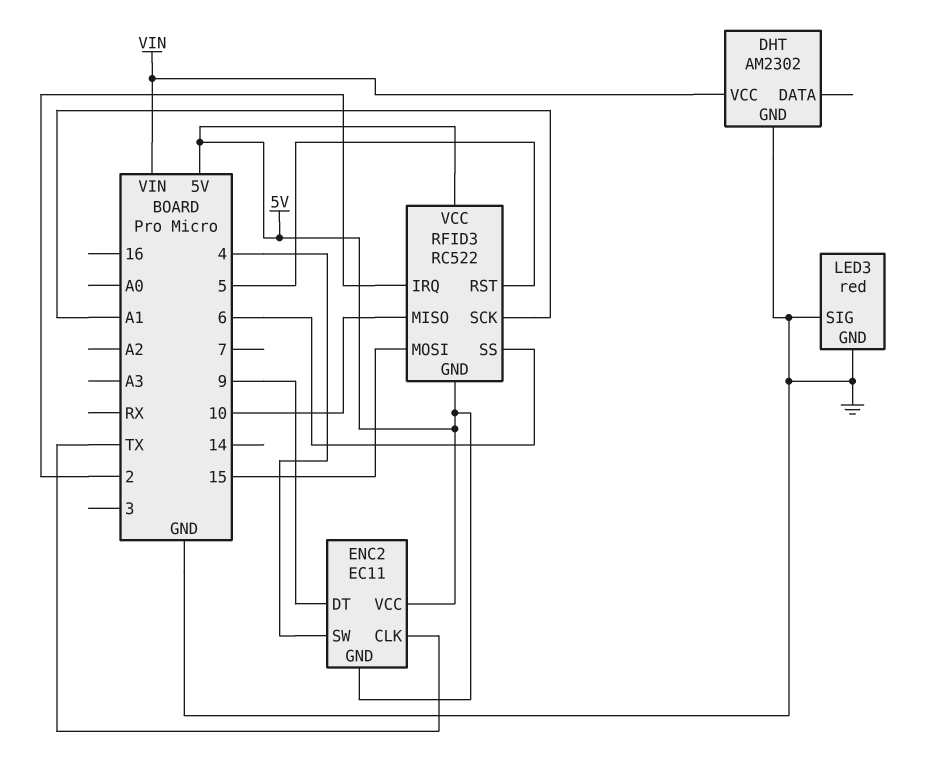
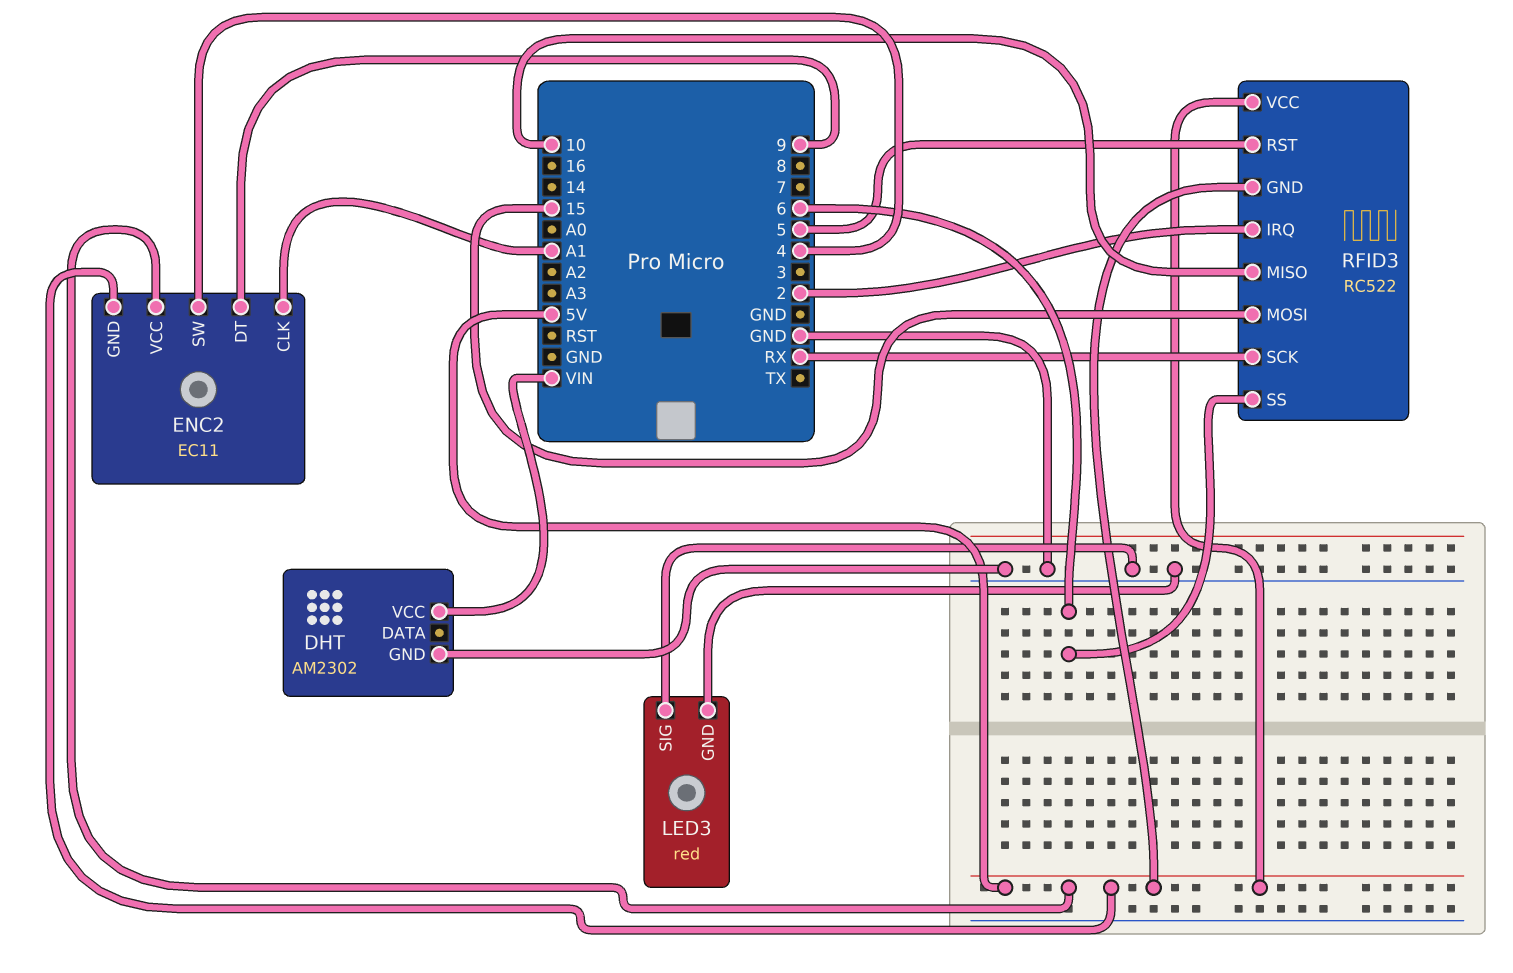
ENC2 pin CLK: TX -> A1
RFID3 pin SCK: A1 -> RX

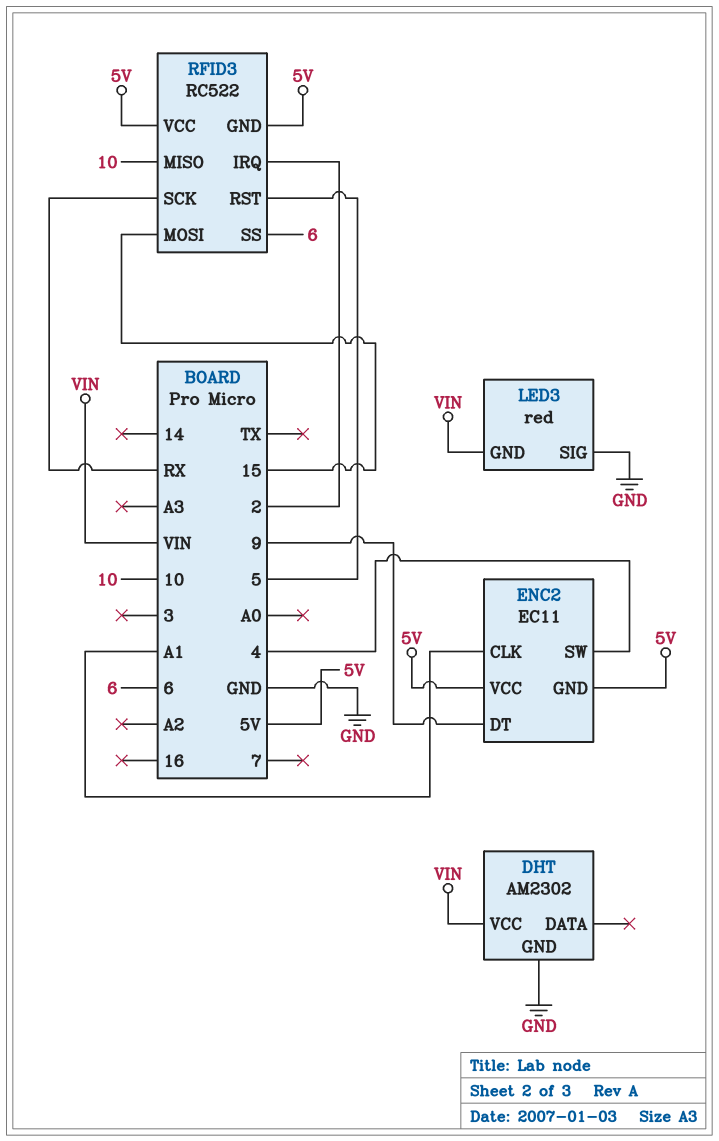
LED3 pin GND: GND -> VIN

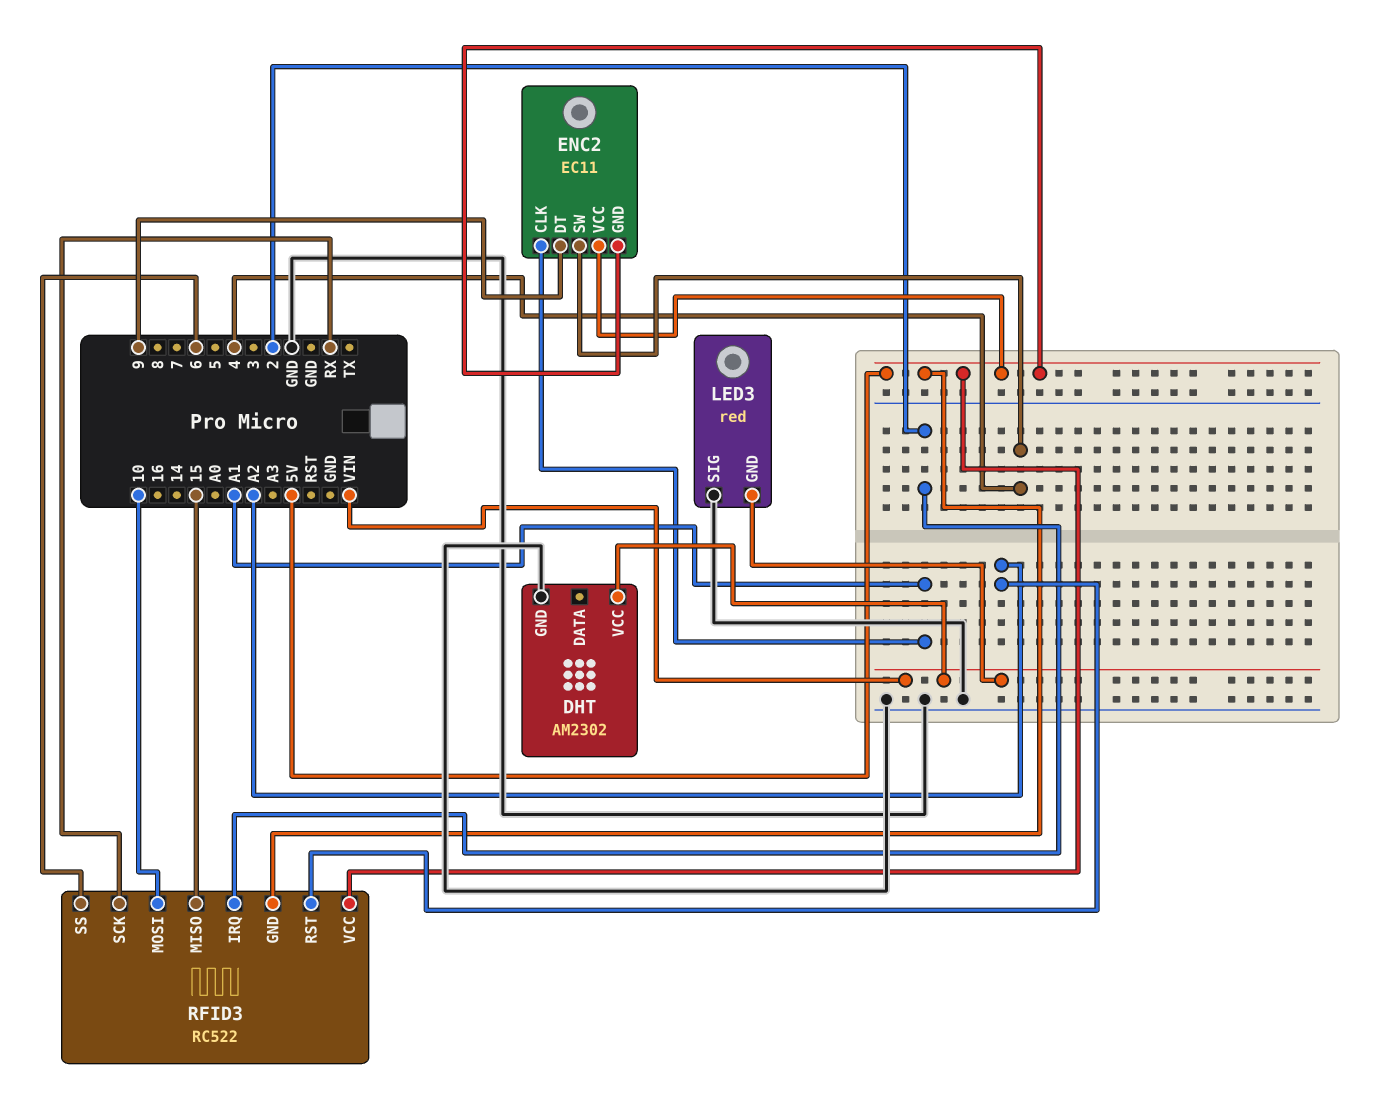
RFID3 pin MISO: 10 -> 15
RFID3 pin MOSI: 15 -> 10
RFID3 pin RST: 5 -> A2

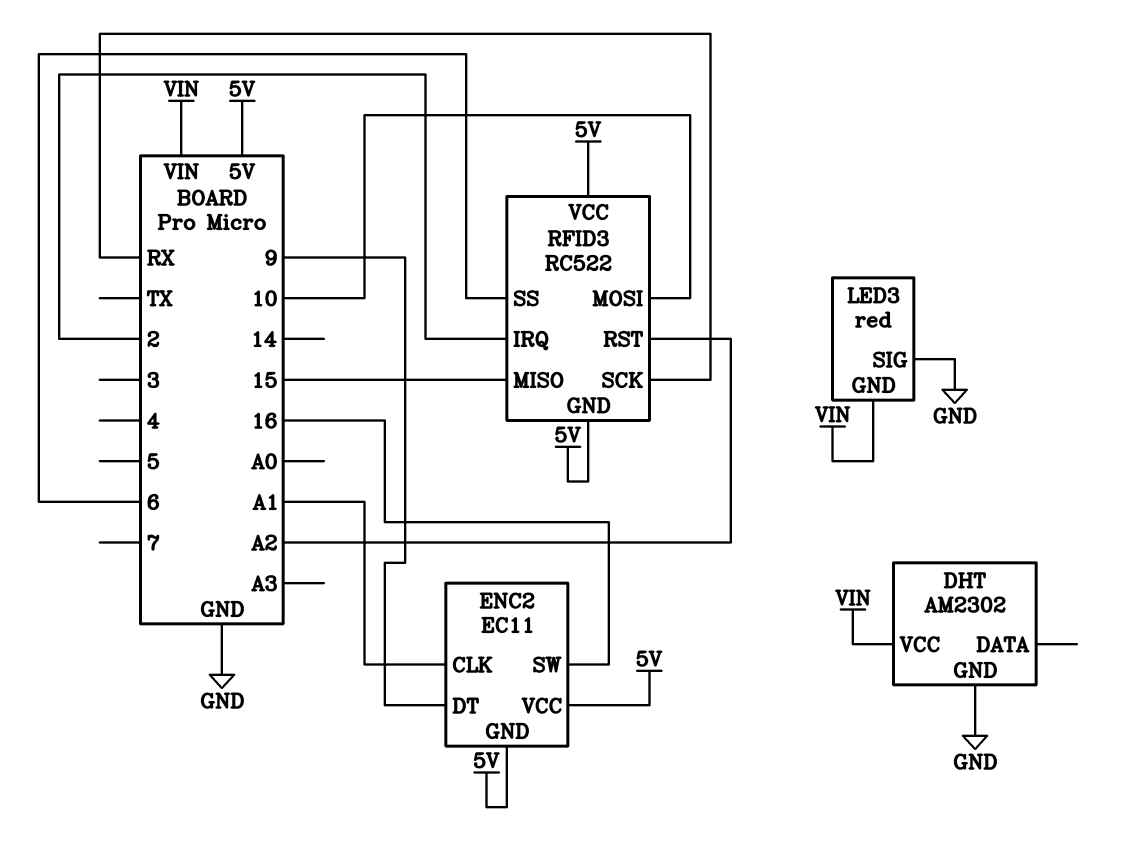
ENC2 pin SW: 4 -> 16

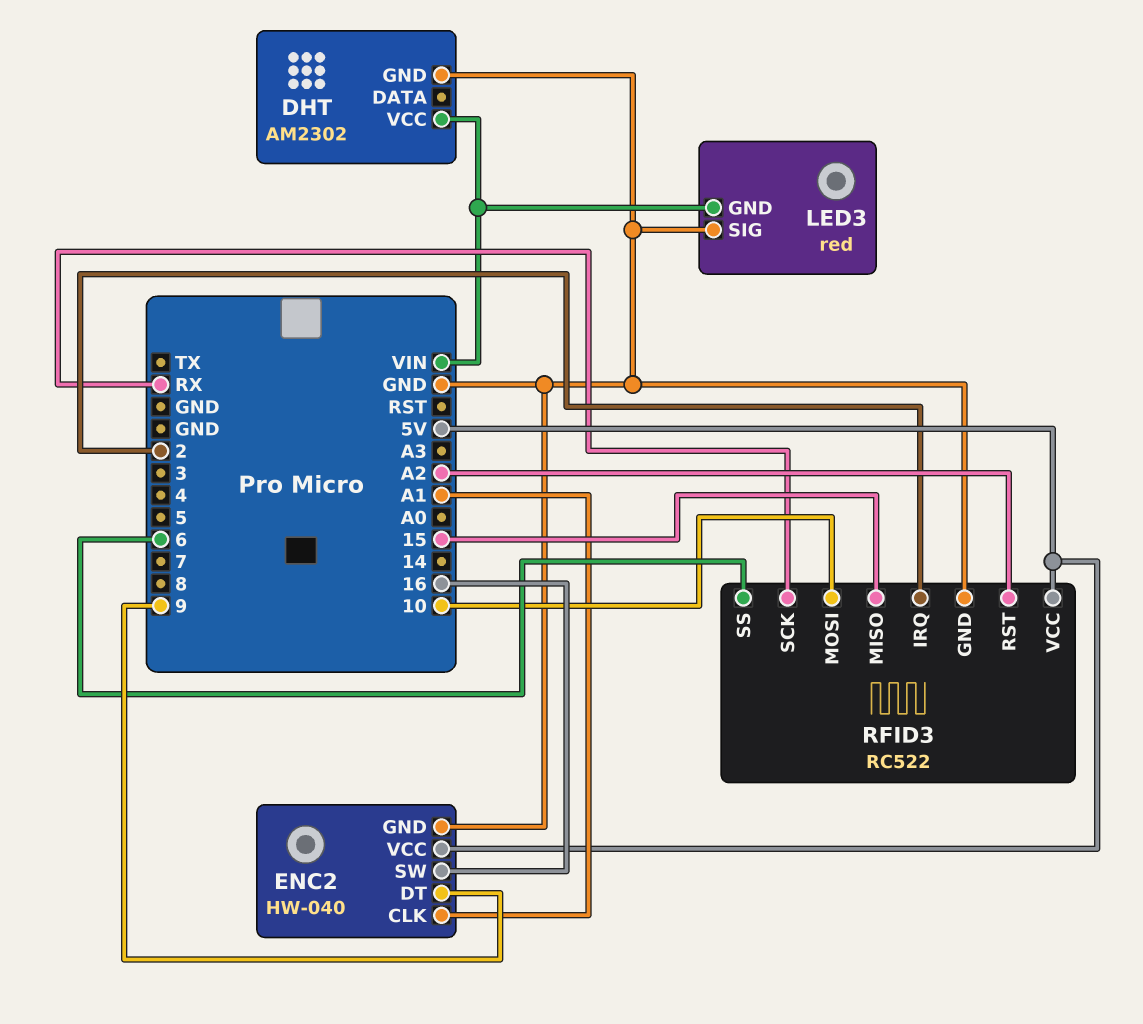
ENC2: EC11 -> HW-040
ENC2 pin GND: 5V -> GND
RFID3 pin GND: 5V -> GND

